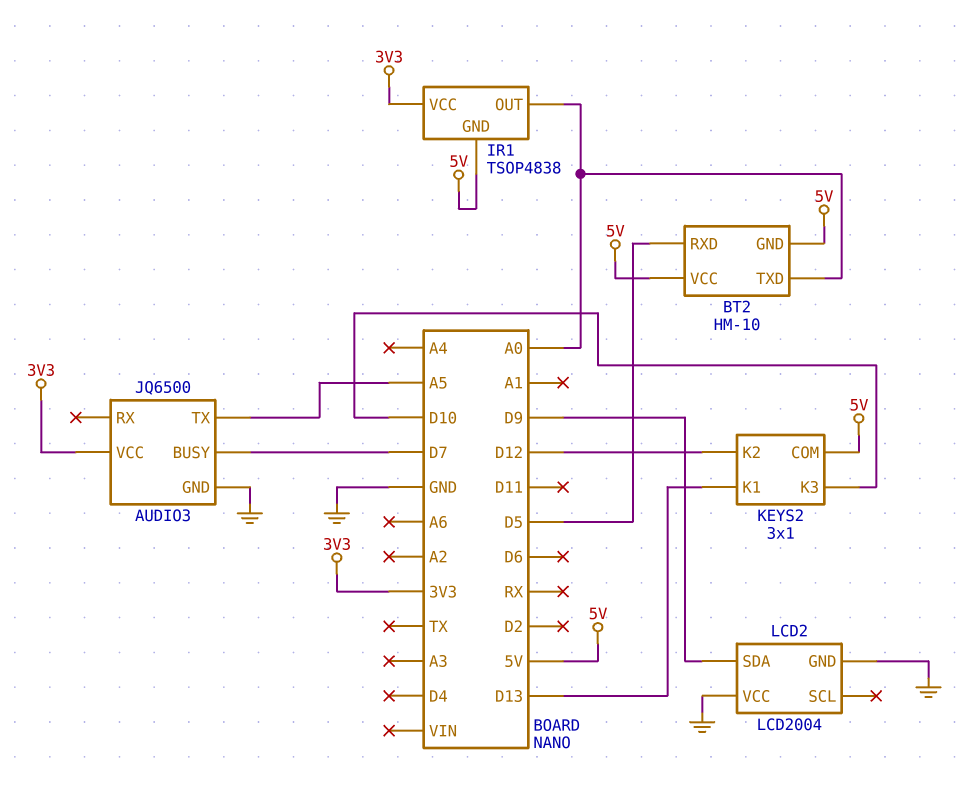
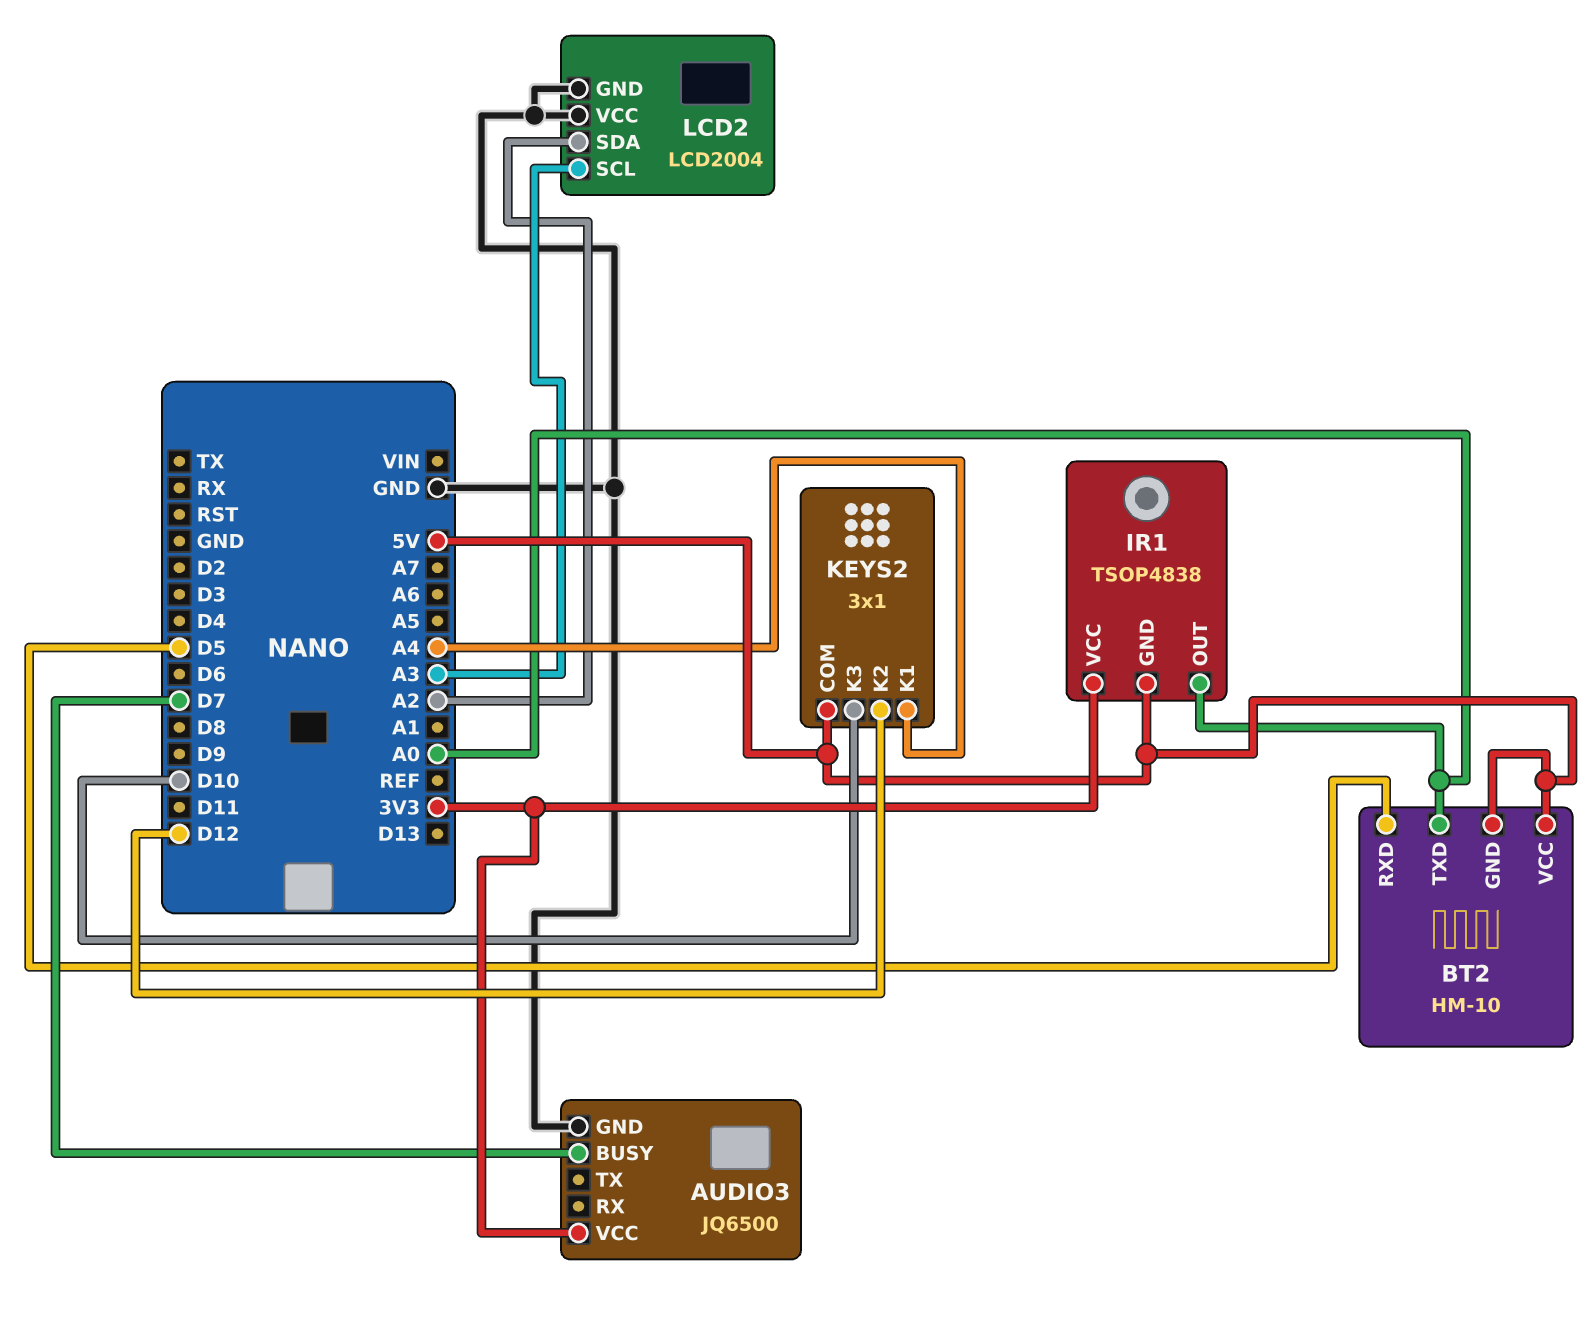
AUDIO3 pin TX: A5 -> none
KEYS2 pin K1: D13 -> A4
LCD2 pin SCL: none -> A3
LCD2 pin SDA: D9 -> A2

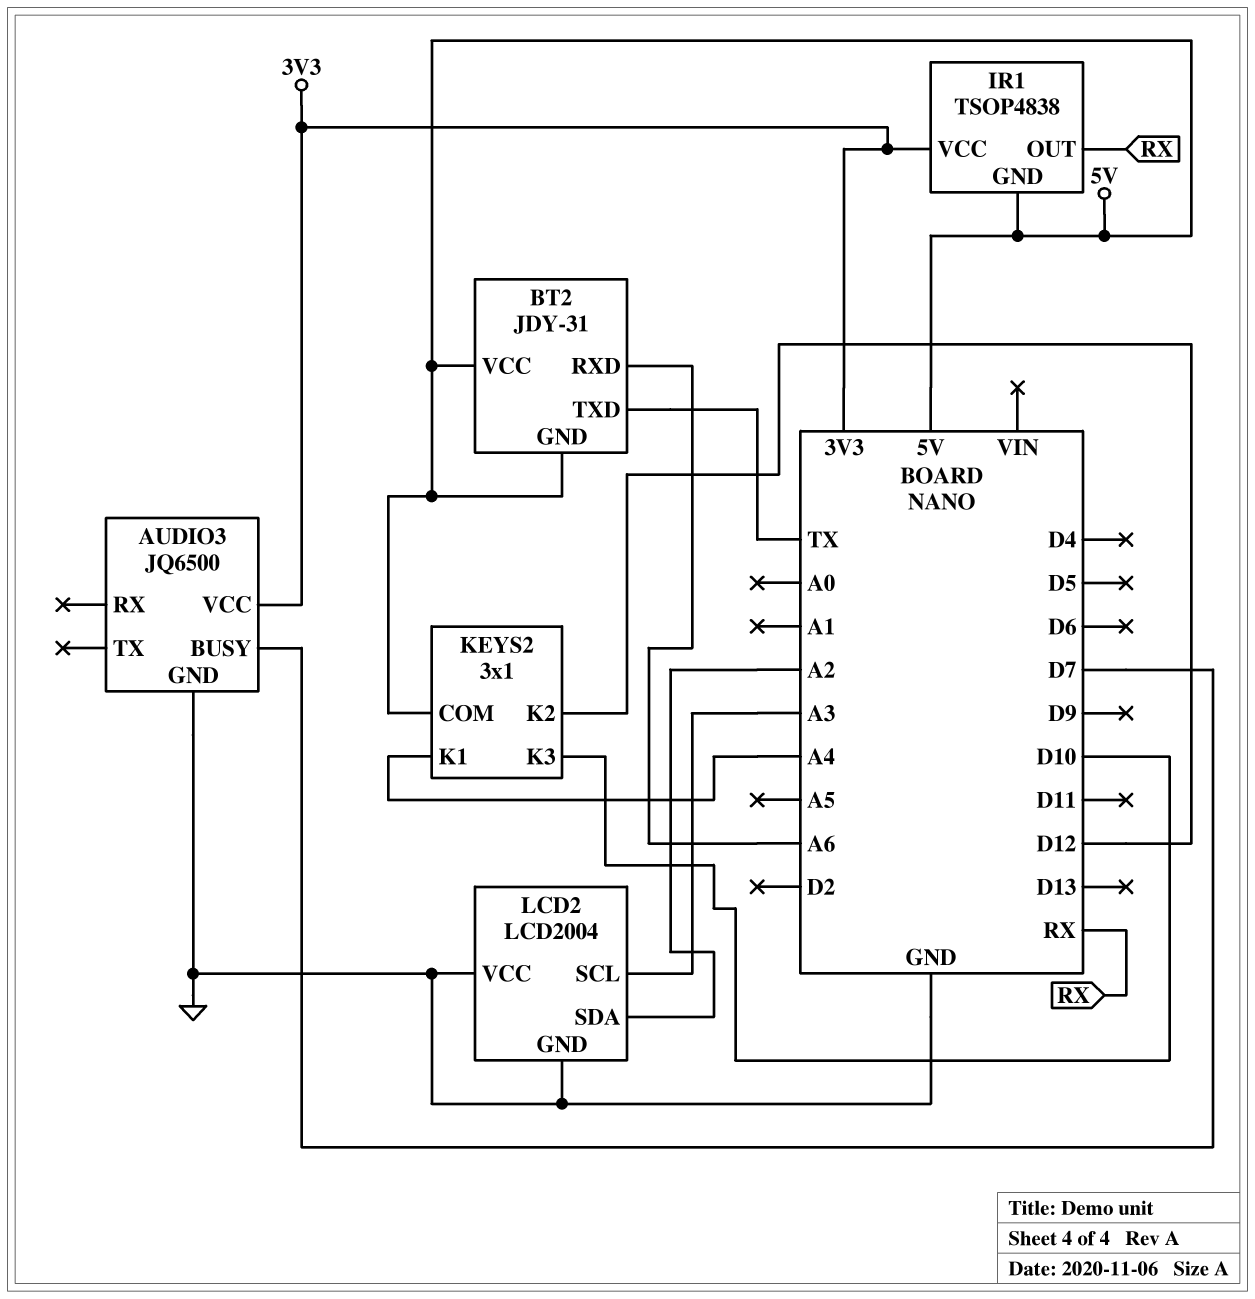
BT2: HM-10 -> JDY-31
BT2 pin RXD: D5 -> A6
BT2 pin TXD: A0 -> TX
IR1 pin OUT: A0 -> RX

